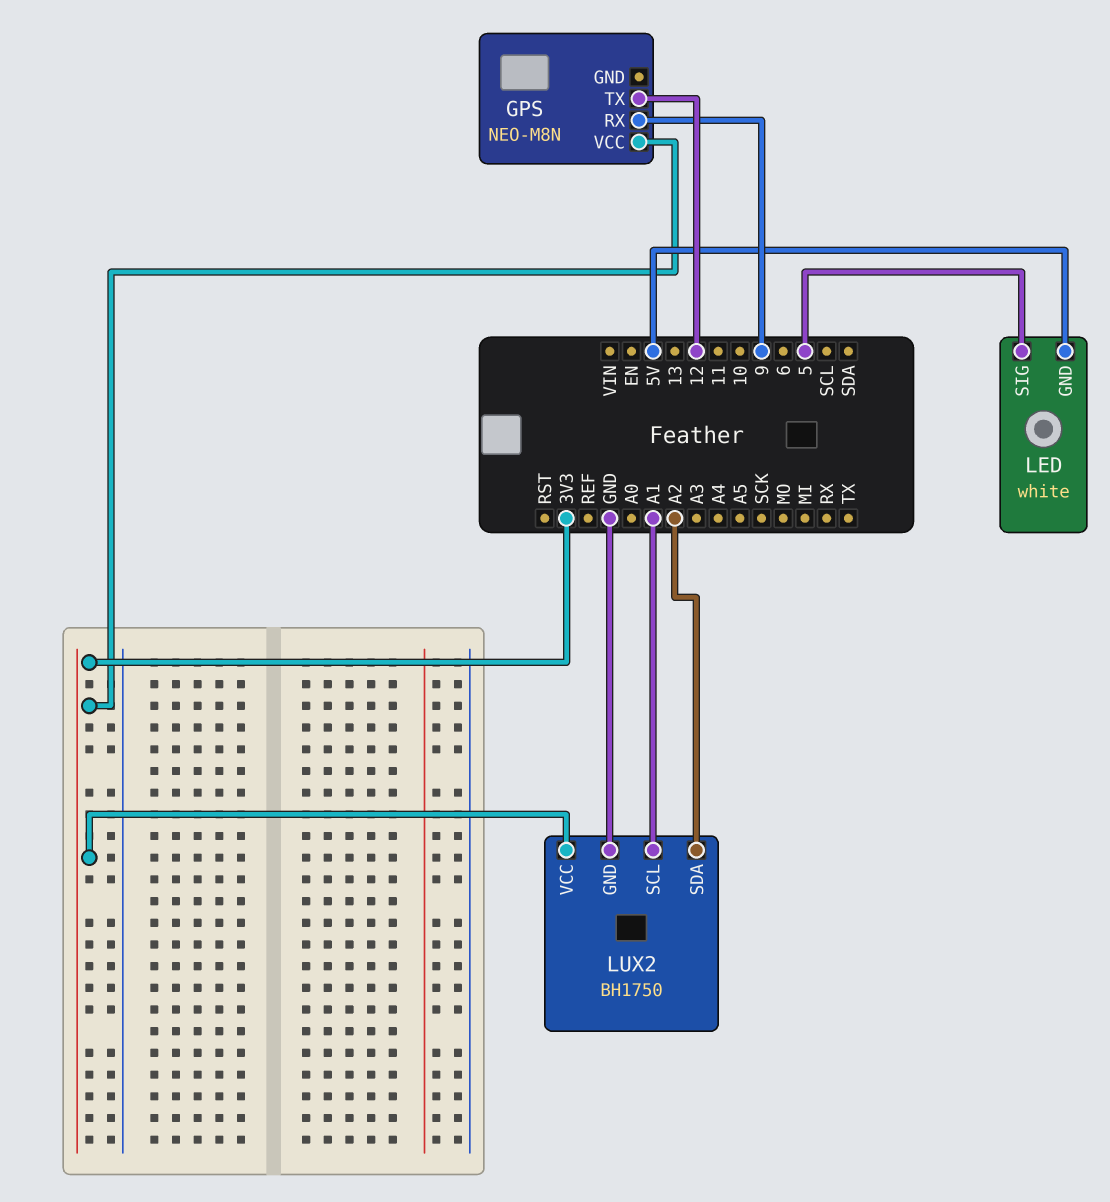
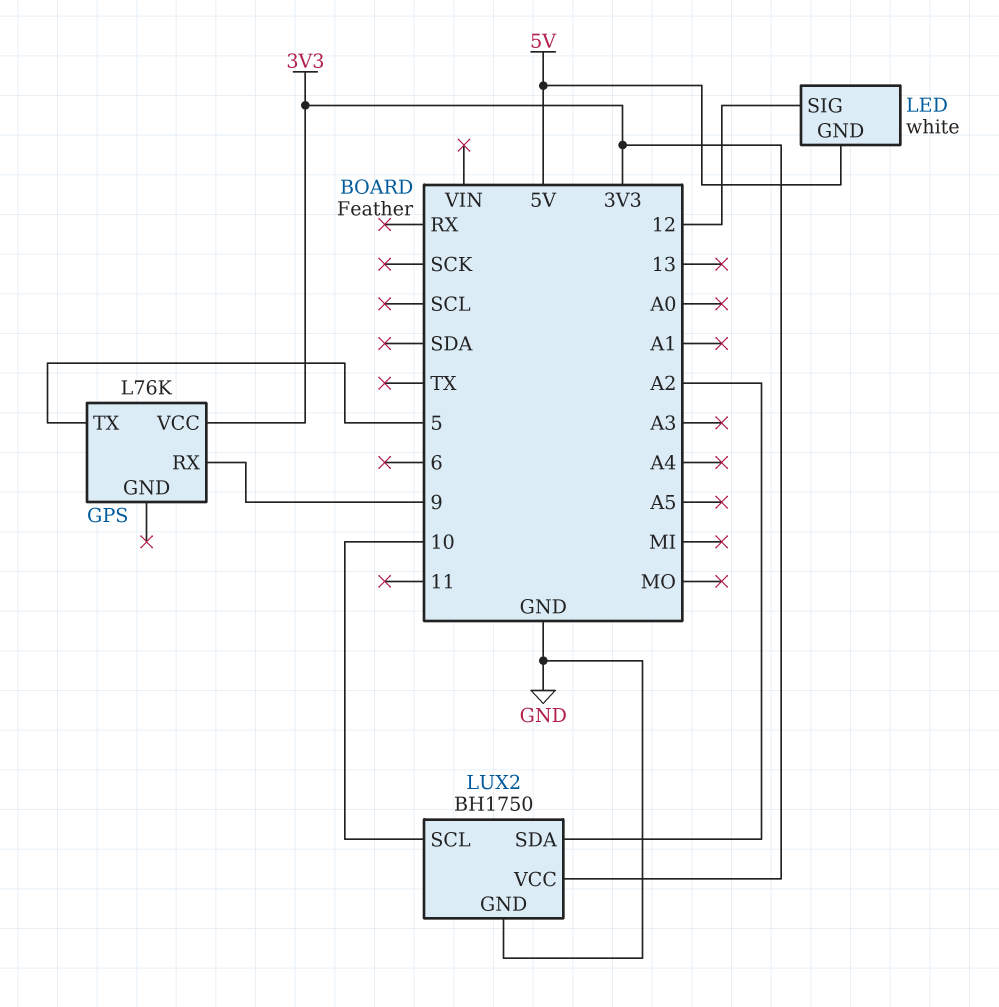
GPS: NEO-M8N -> L76K
GPS pin TX: 12 -> 5
LED pin SIG: 5 -> 12
LUX2 pin SCL: A1 -> 10

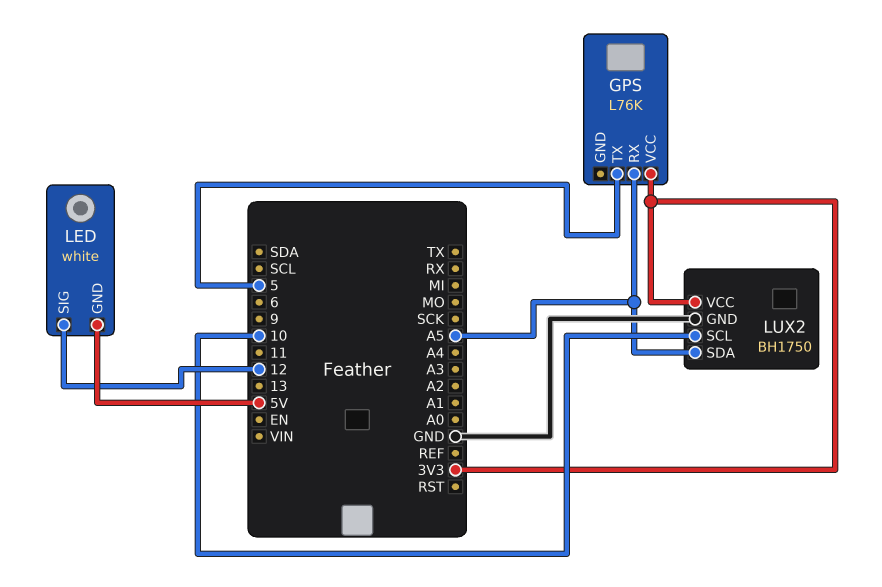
GPS pin RX: 9 -> A5
LUX2 pin SDA: A2 -> A5

